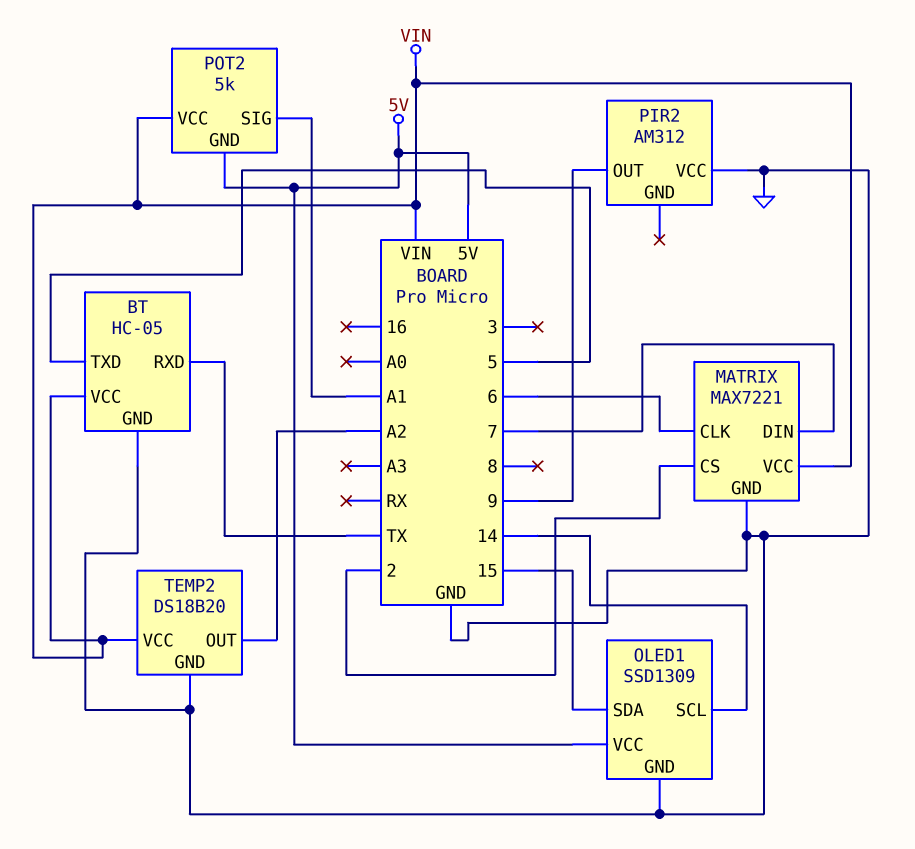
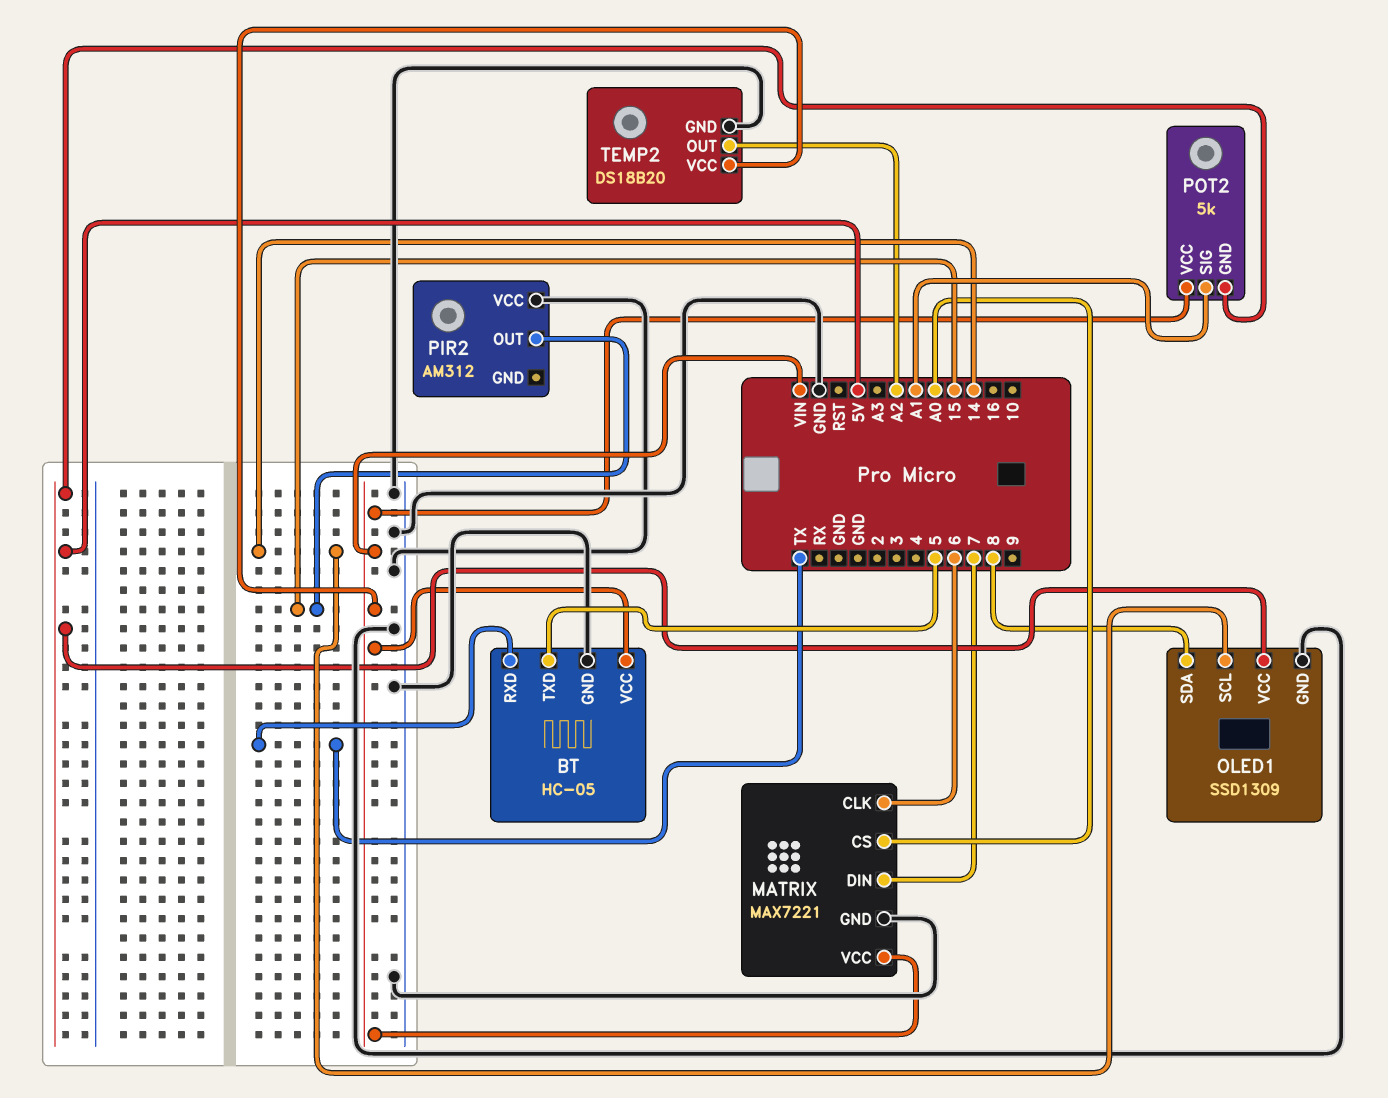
MATRIX pin CS: 2 -> A0
OLED1 pin SDA: 15 -> 8
PIR2 pin OUT: 9 -> 15

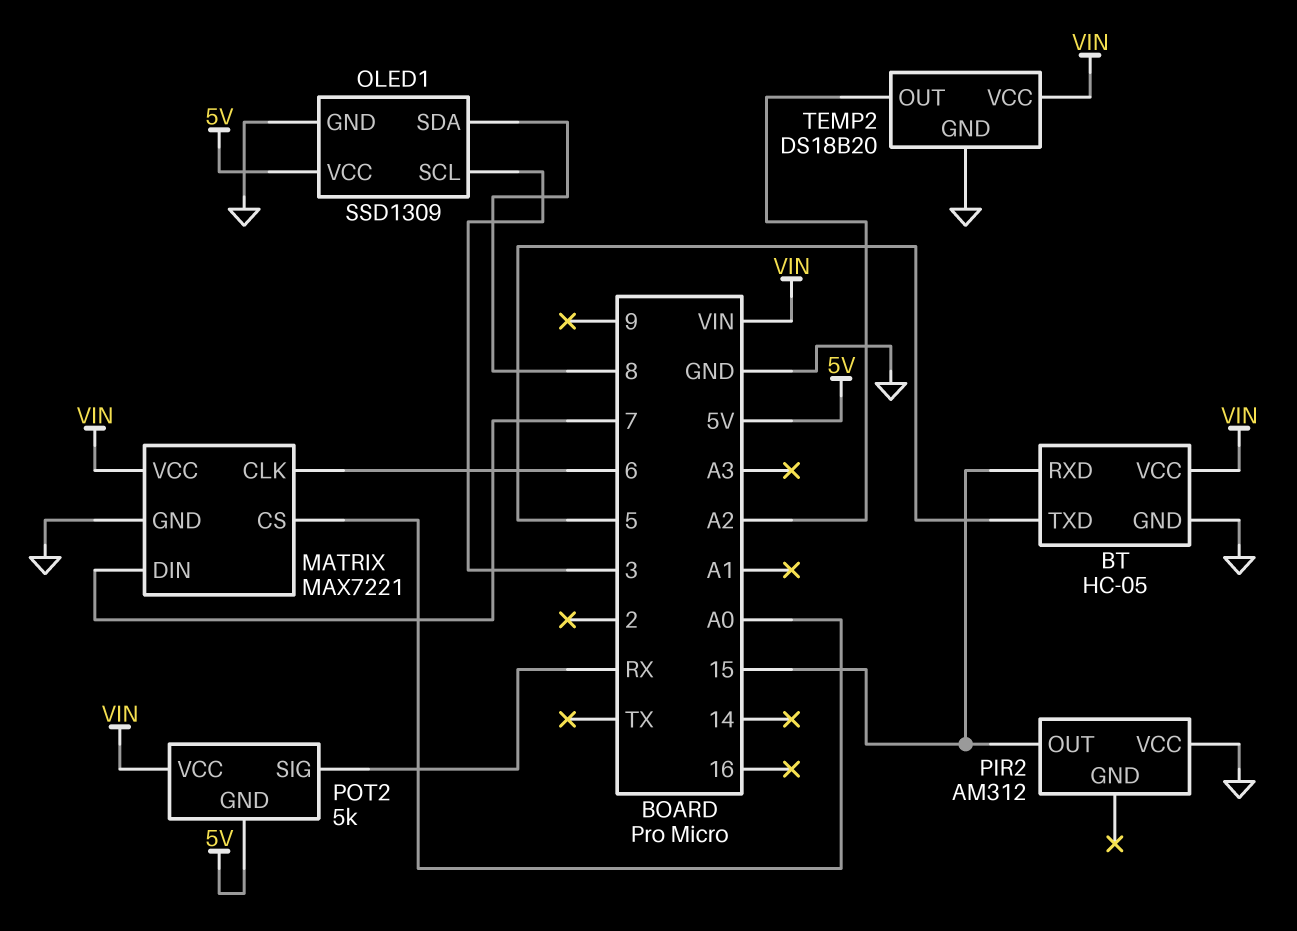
BT pin RXD: TX -> 15
OLED1 pin SCL: 14 -> 3
POT2 pin SIG: A1 -> RX

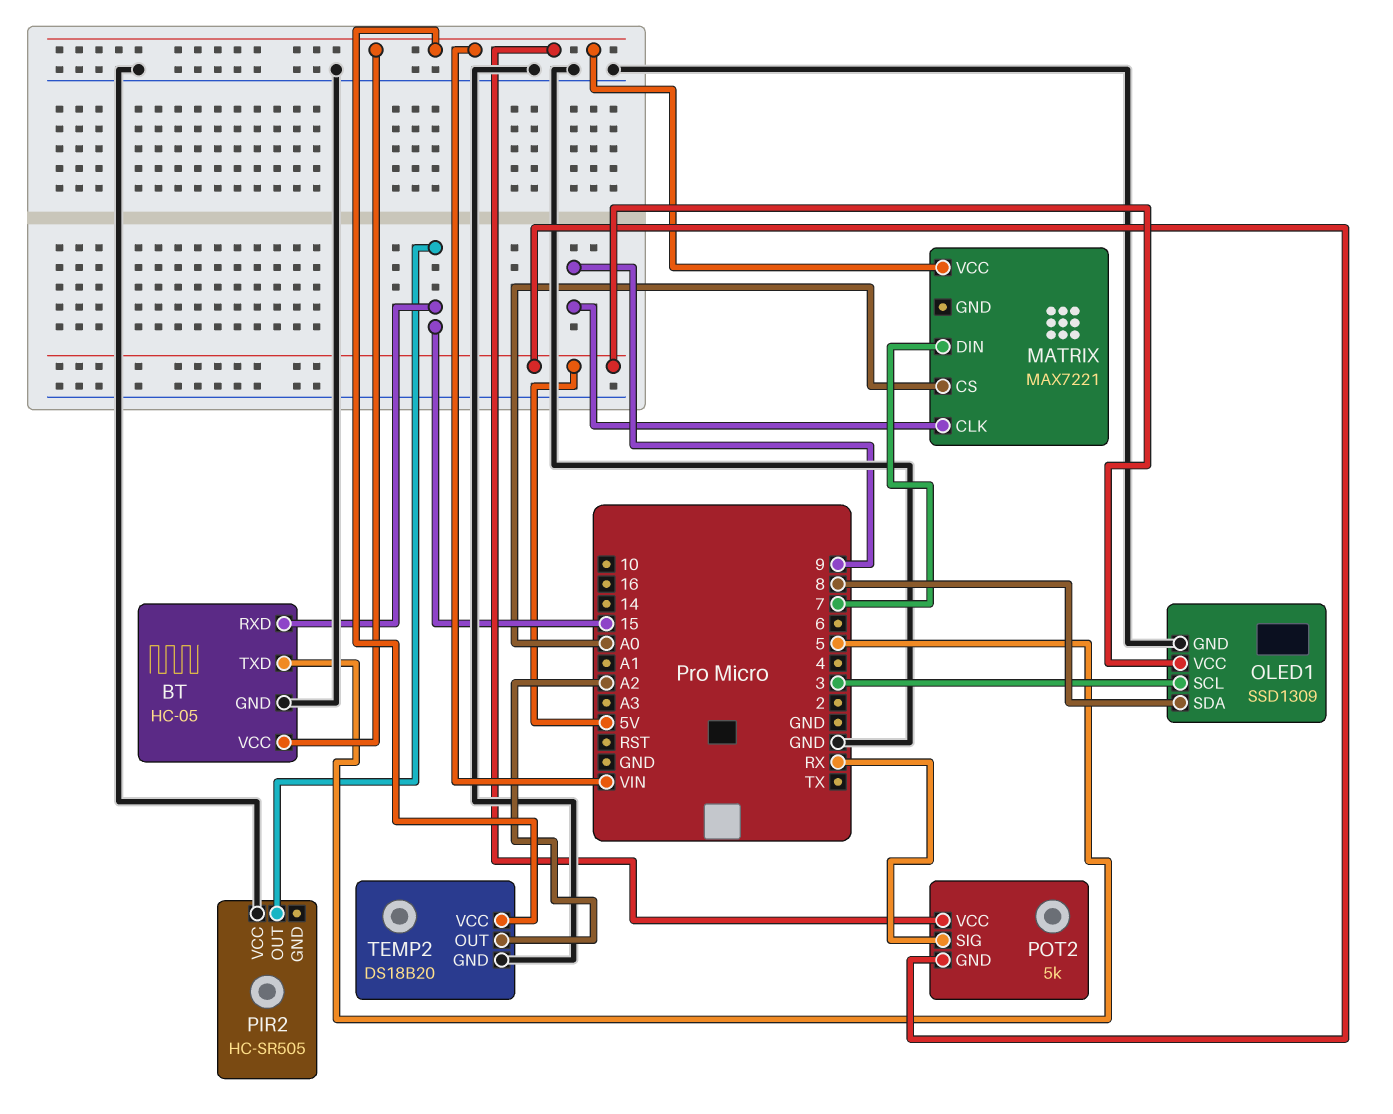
MATRIX pin CLK: 6 -> 9
MATRIX pin GND: GND -> none
PIR2: AM312 -> HC-SR505

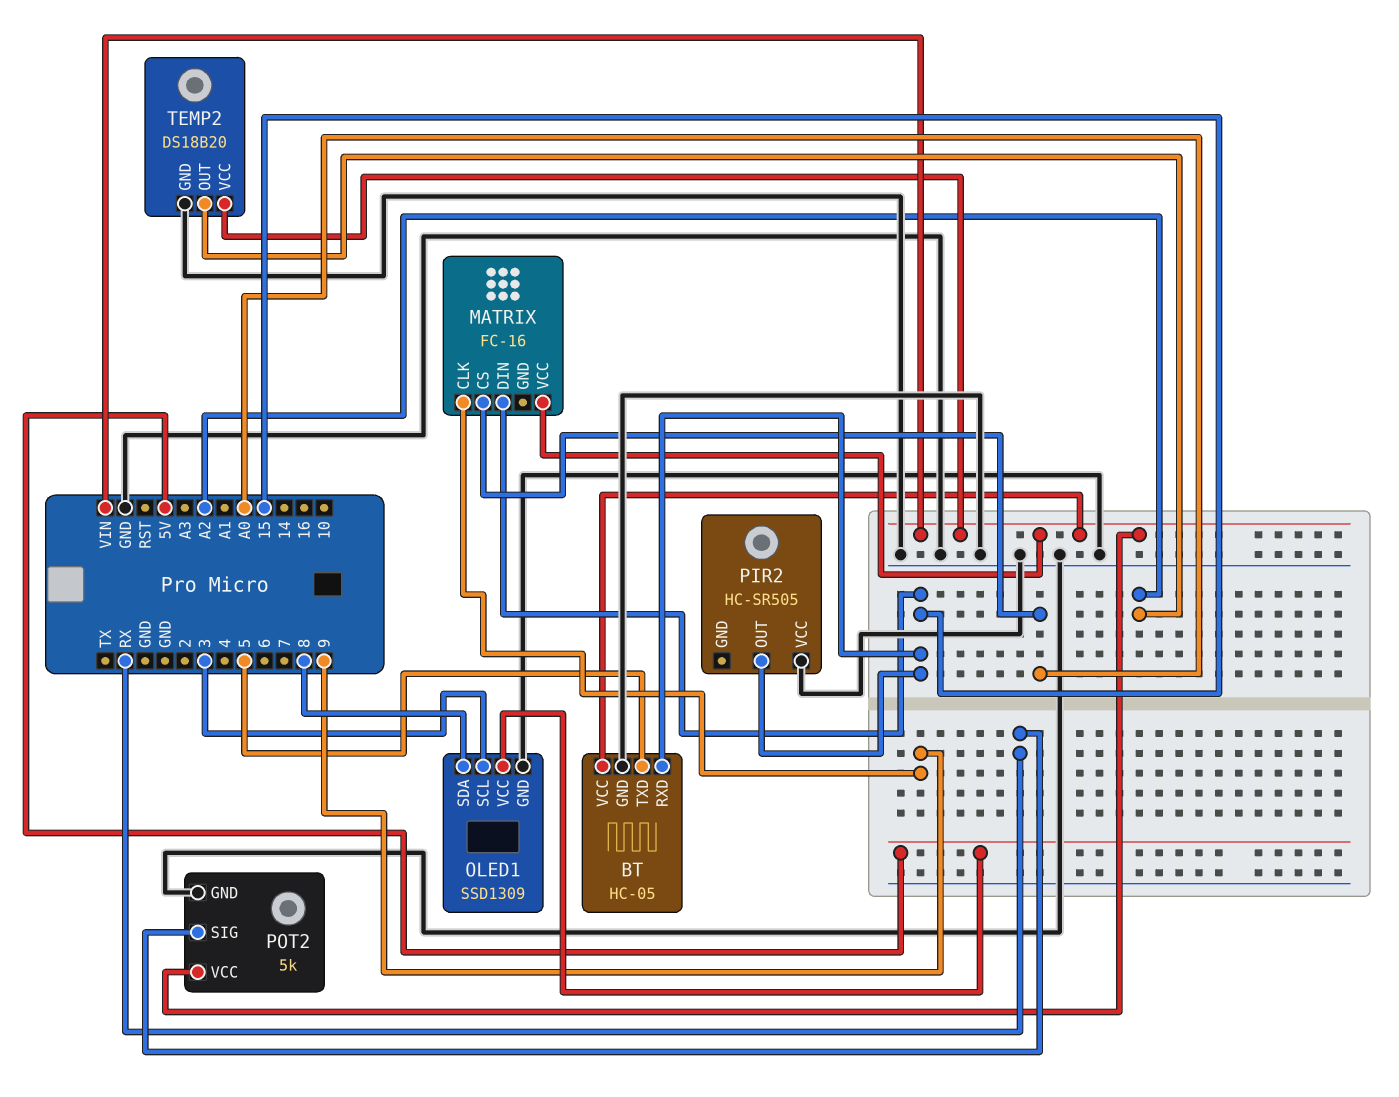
MATRIX: MAX7221 -> FC-16
MATRIX pin DIN: 7 -> 15
POT2 pin GND: 5V -> GND

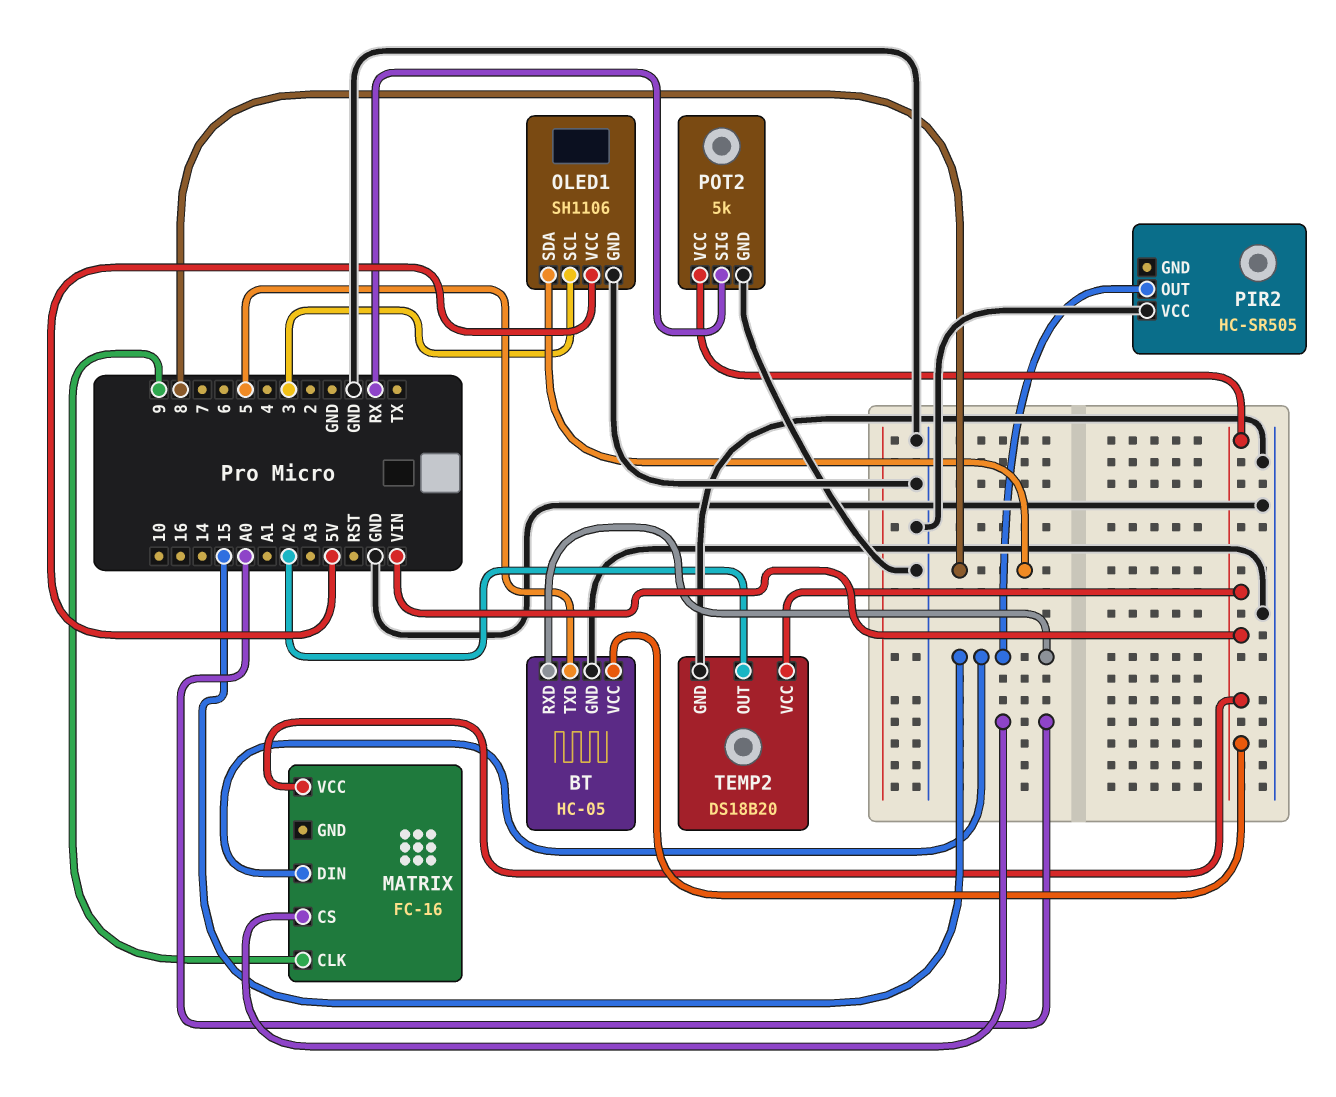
OLED1: SSD1309 -> SH1106

